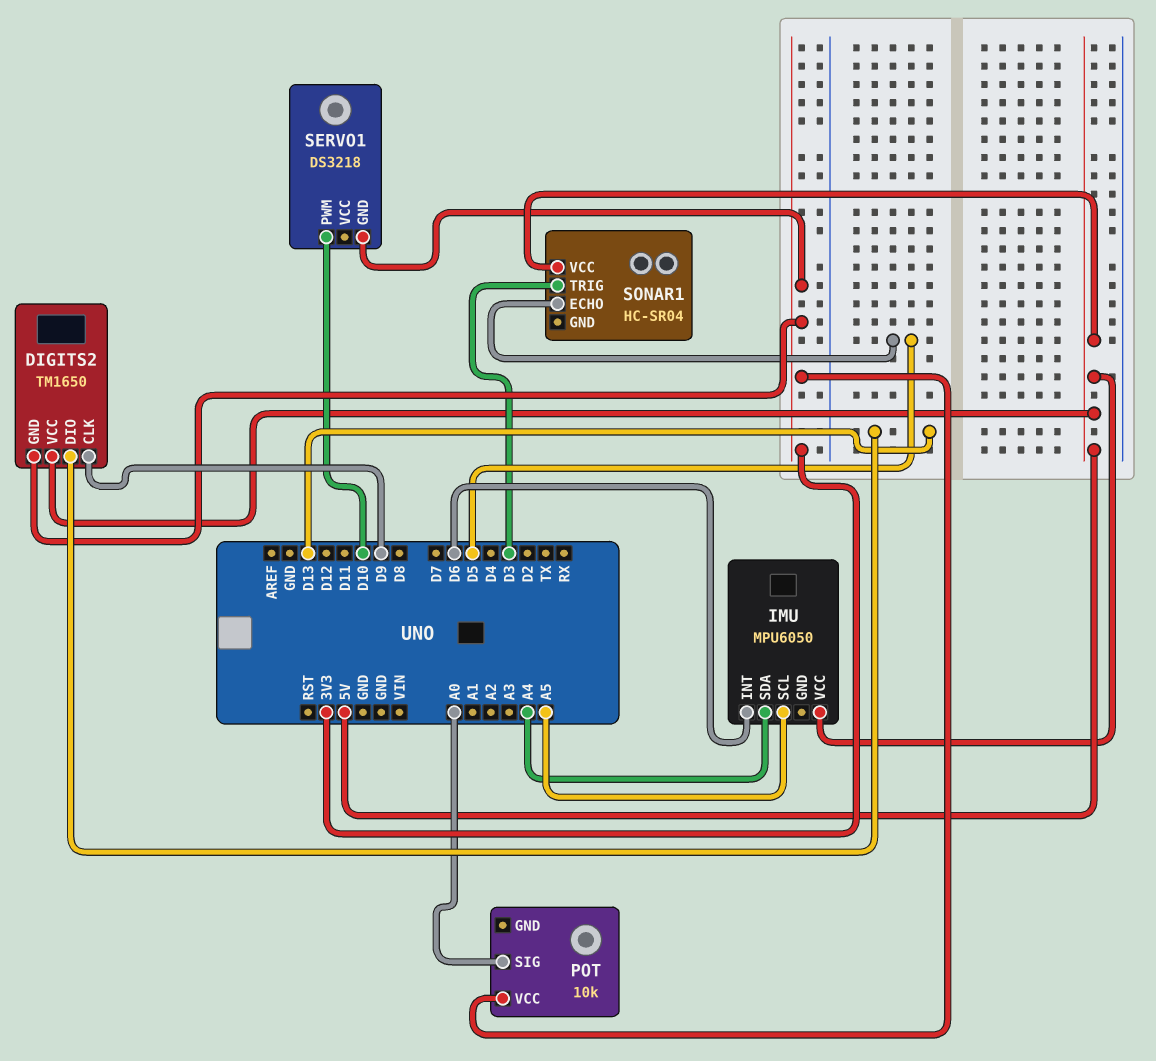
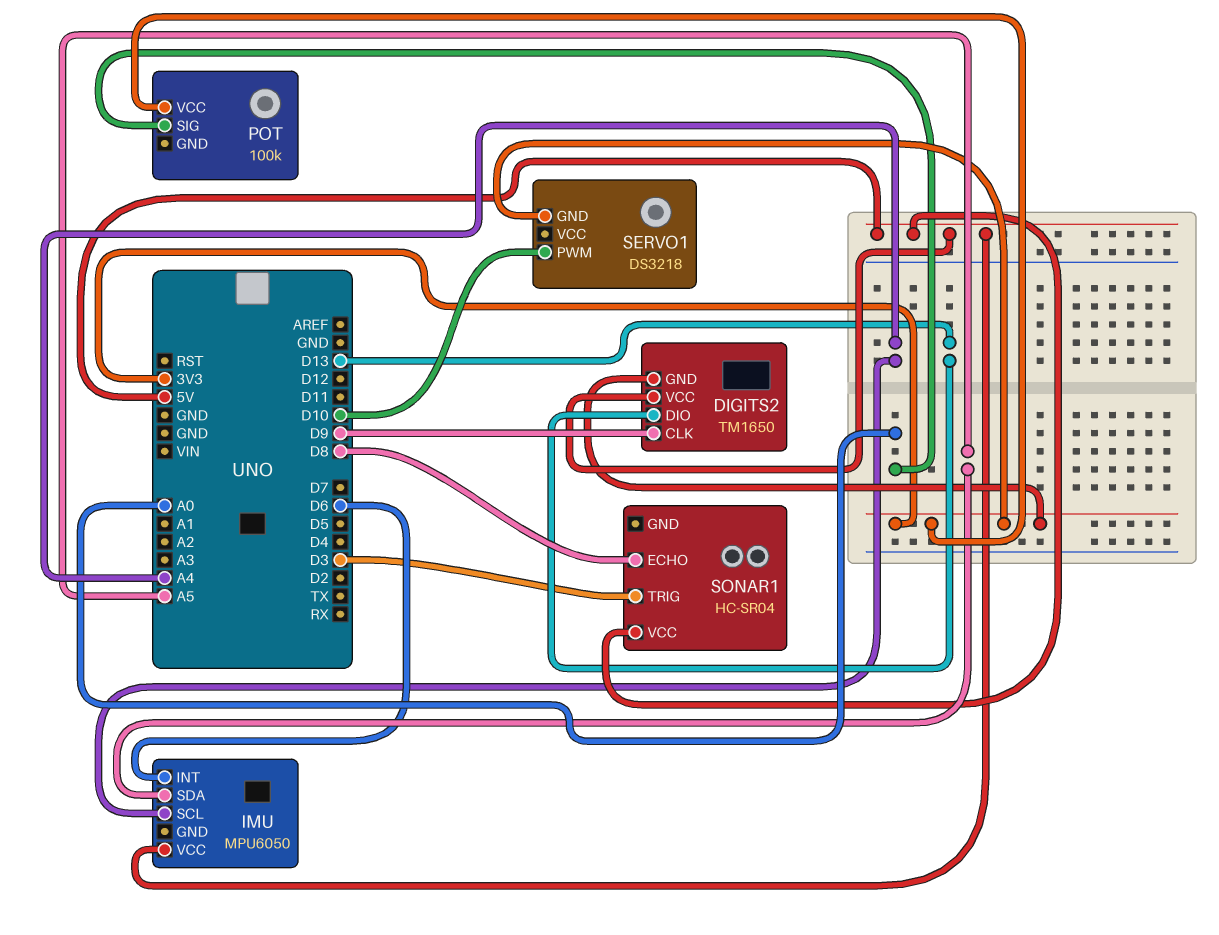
IMU pin SCL: A5 -> A4
IMU pin SDA: A4 -> A5
POT: 10k -> 100k
SONAR1 pin ECHO: D5 -> D8

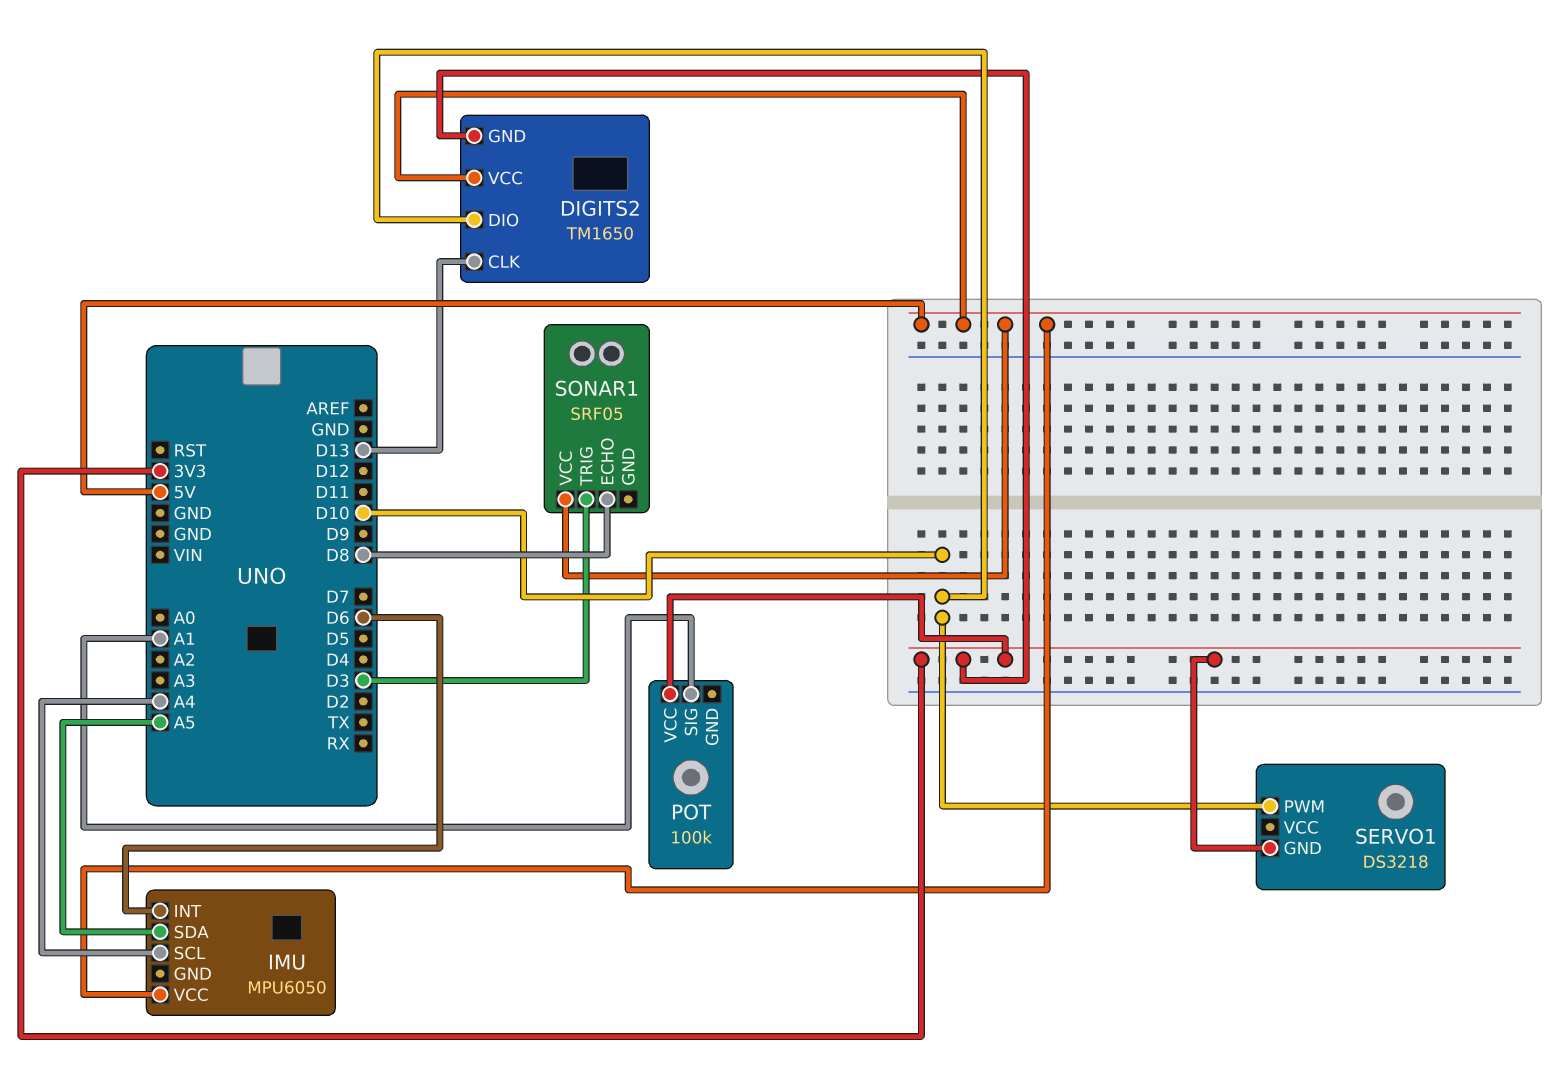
DIGITS2 pin CLK: D9 -> D13
DIGITS2 pin DIO: D13 -> D10
POT pin SIG: A0 -> A1
SONAR1: HC-SR04 -> SRF05

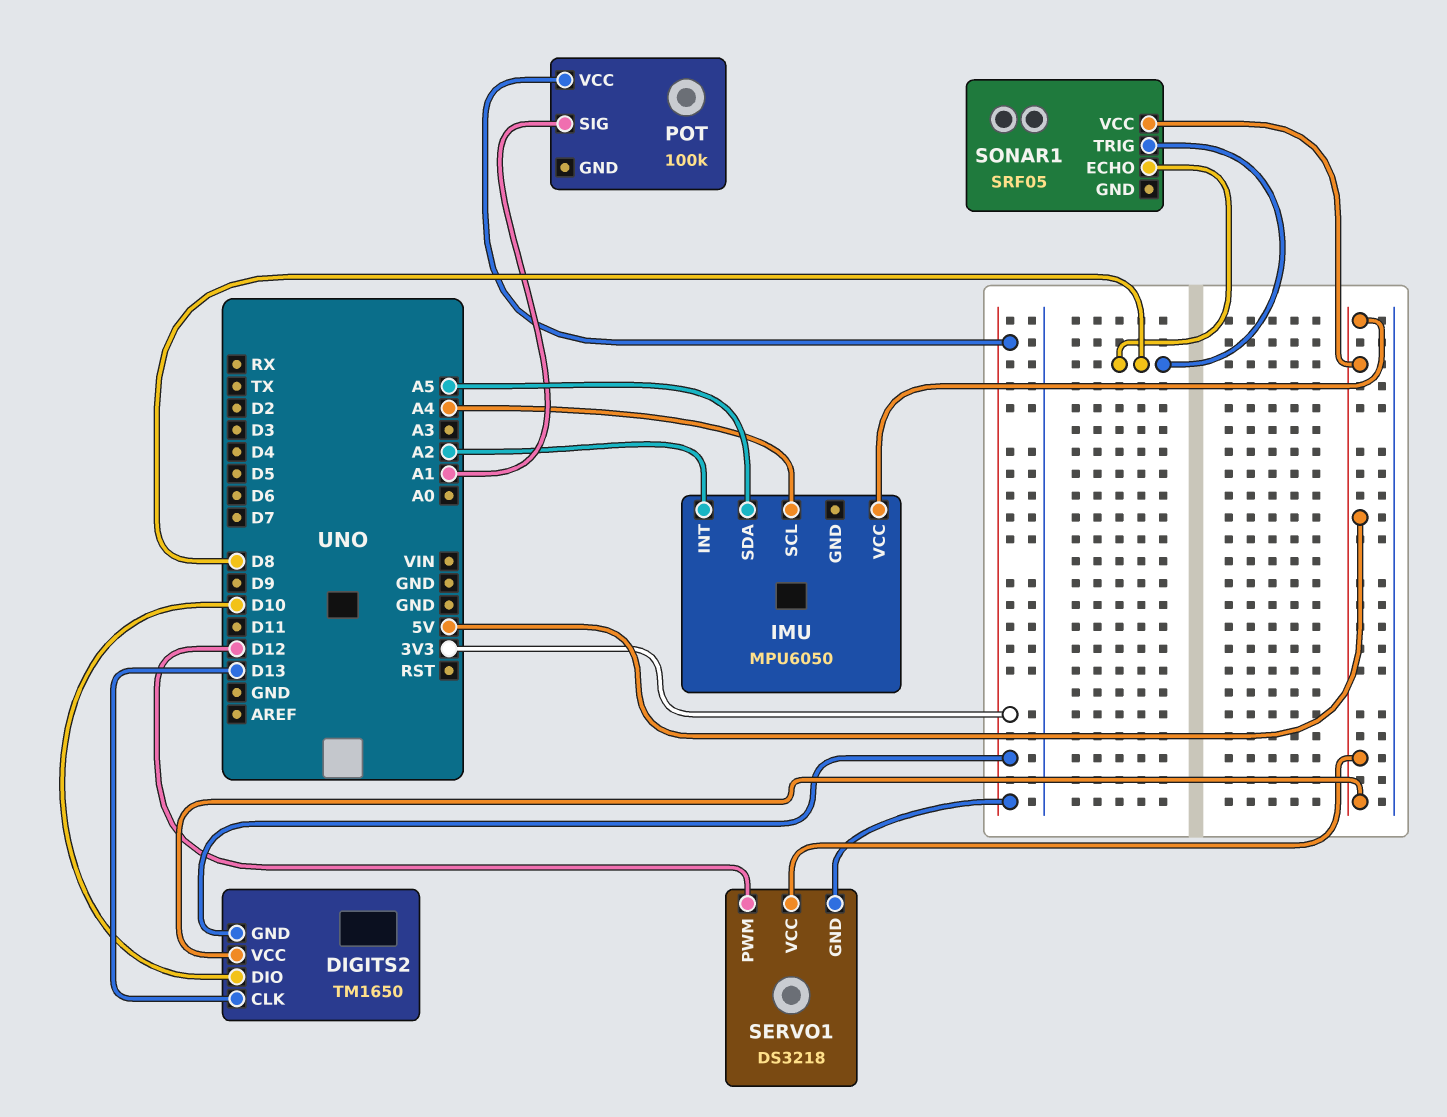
IMU pin INT: D6 -> A2
SERVO1 pin PWM: D10 -> D12
SERVO1 pin VCC: none -> 5V
SONAR1 pin TRIG: D3 -> D8

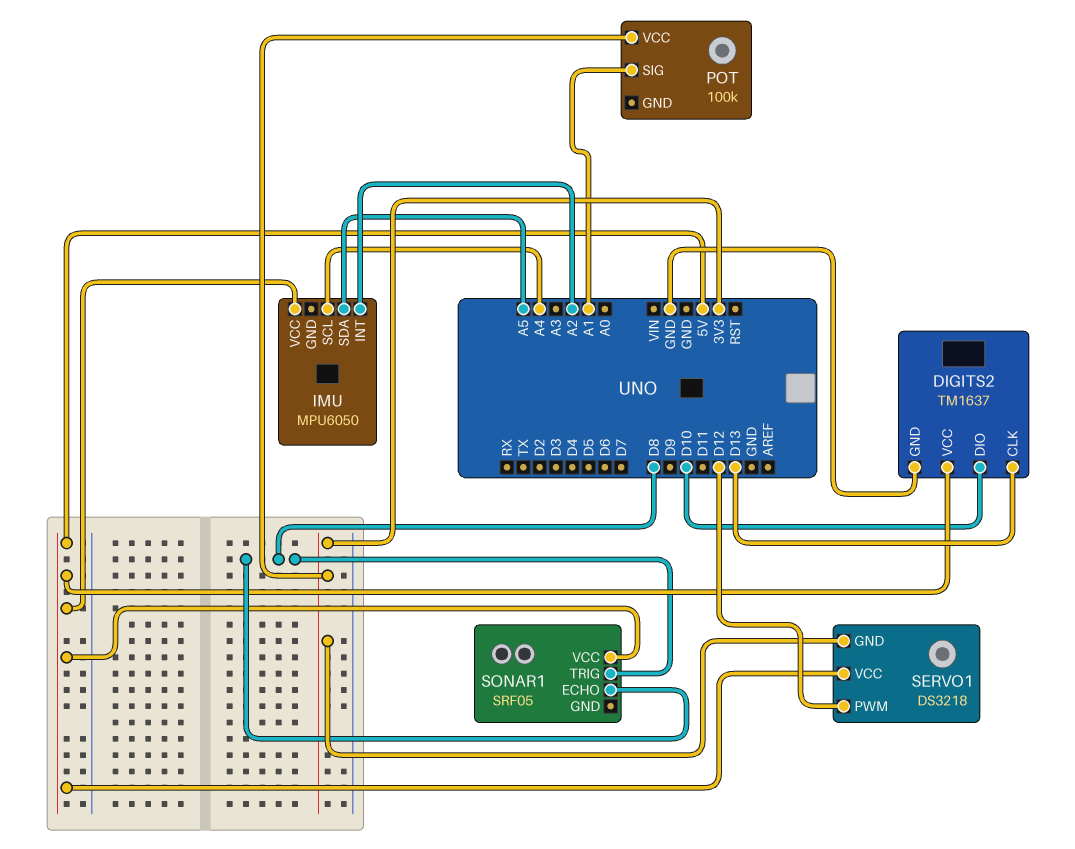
DIGITS2: TM1650 -> TM1637
DIGITS2 pin GND: 3V3 -> GND

